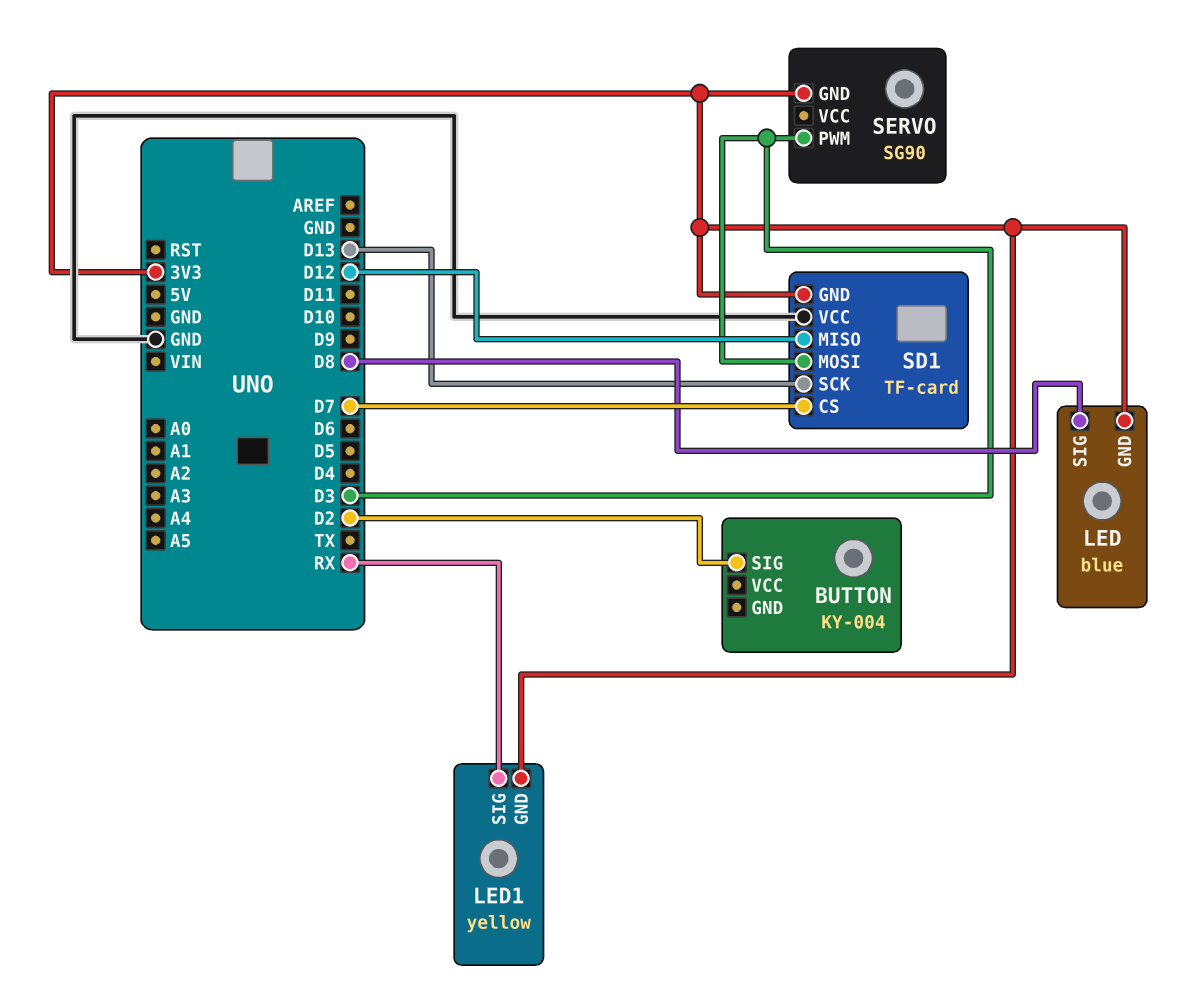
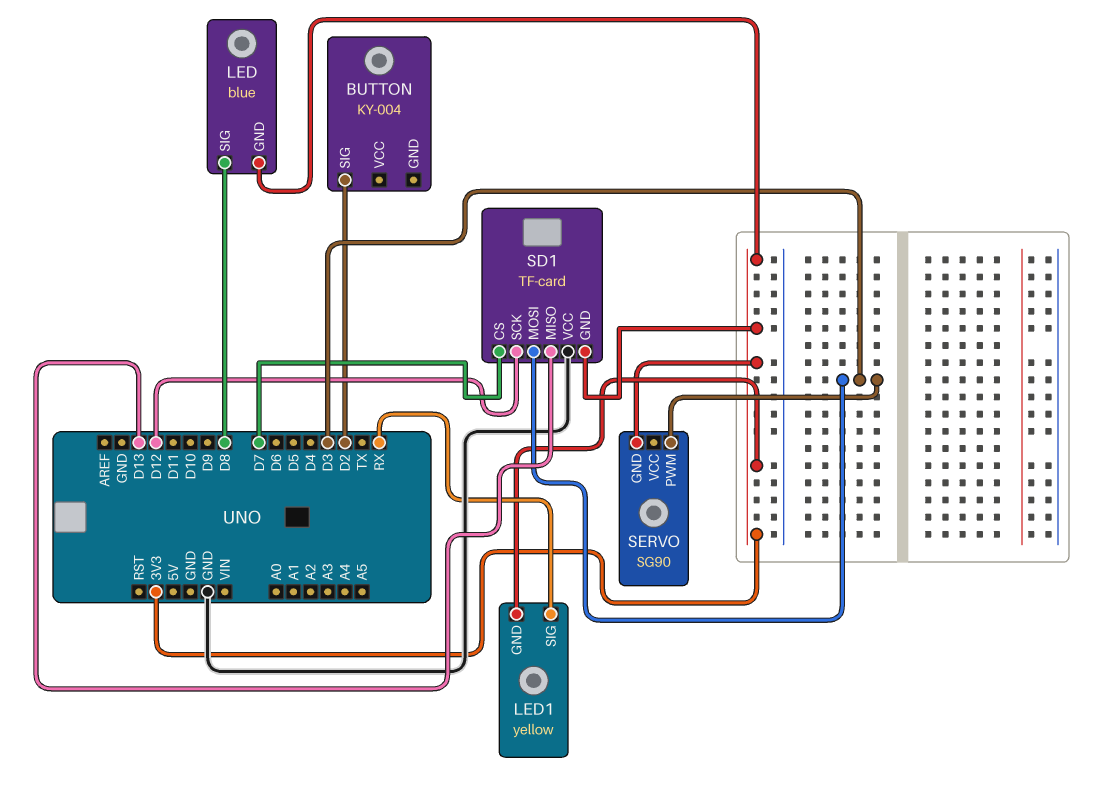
SD1 pin MISO: D12 -> D13
SD1 pin SCK: D13 -> D12

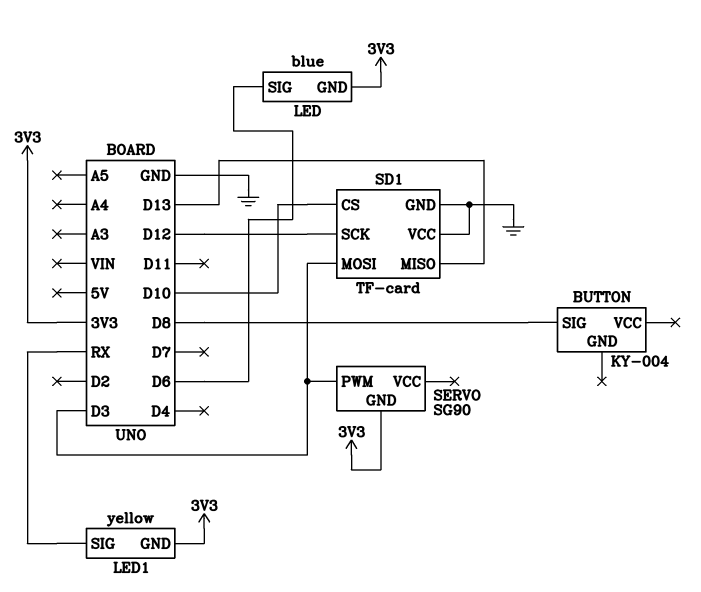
BUTTON pin SIG: D2 -> D8
LED pin SIG: D8 -> D6
SD1 pin CS: D7 -> D10
SD1 pin GND: 3V3 -> GND

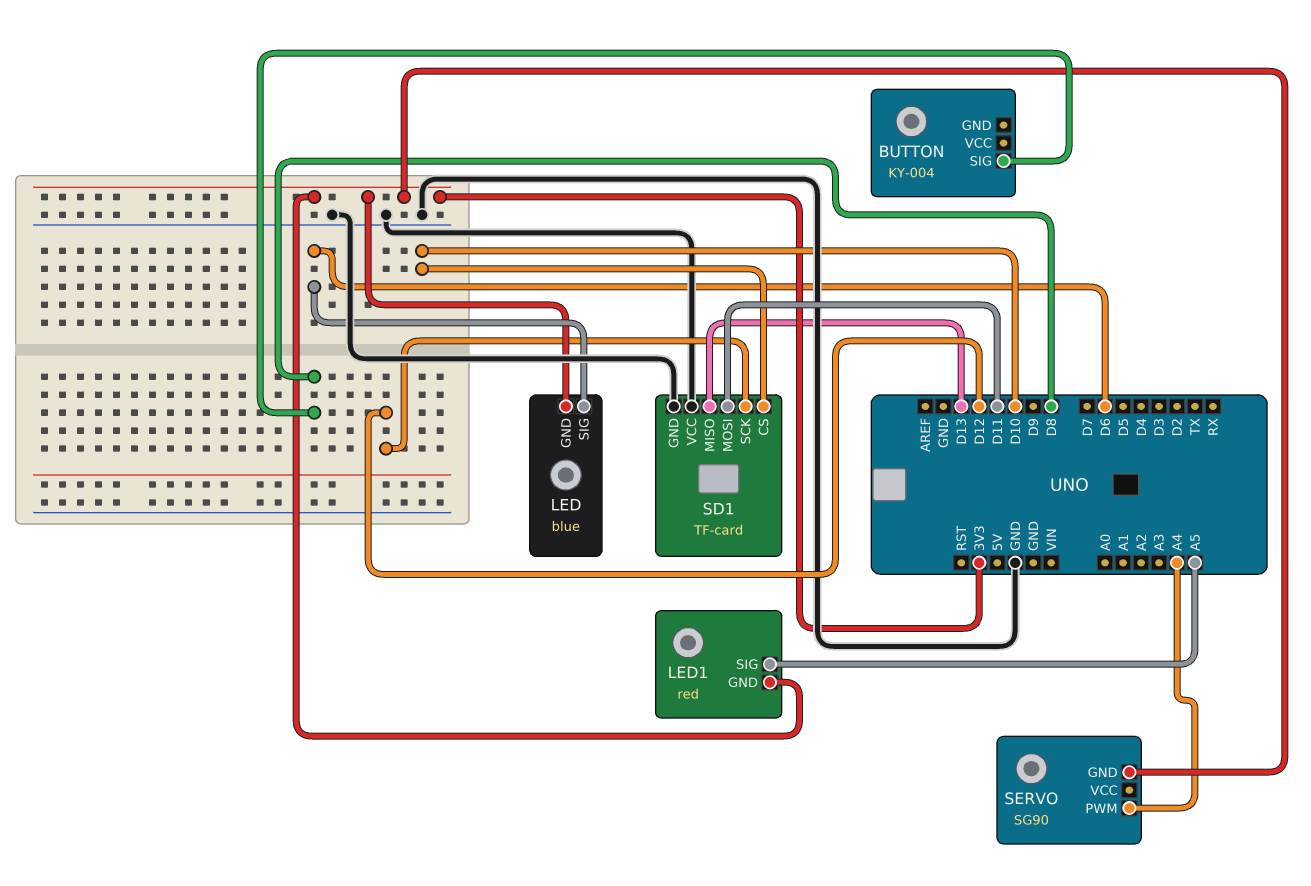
LED1: yellow -> red
LED1 pin SIG: RX -> A5
SD1 pin MOSI: D3 -> D11
SERVO pin PWM: D3 -> A4

